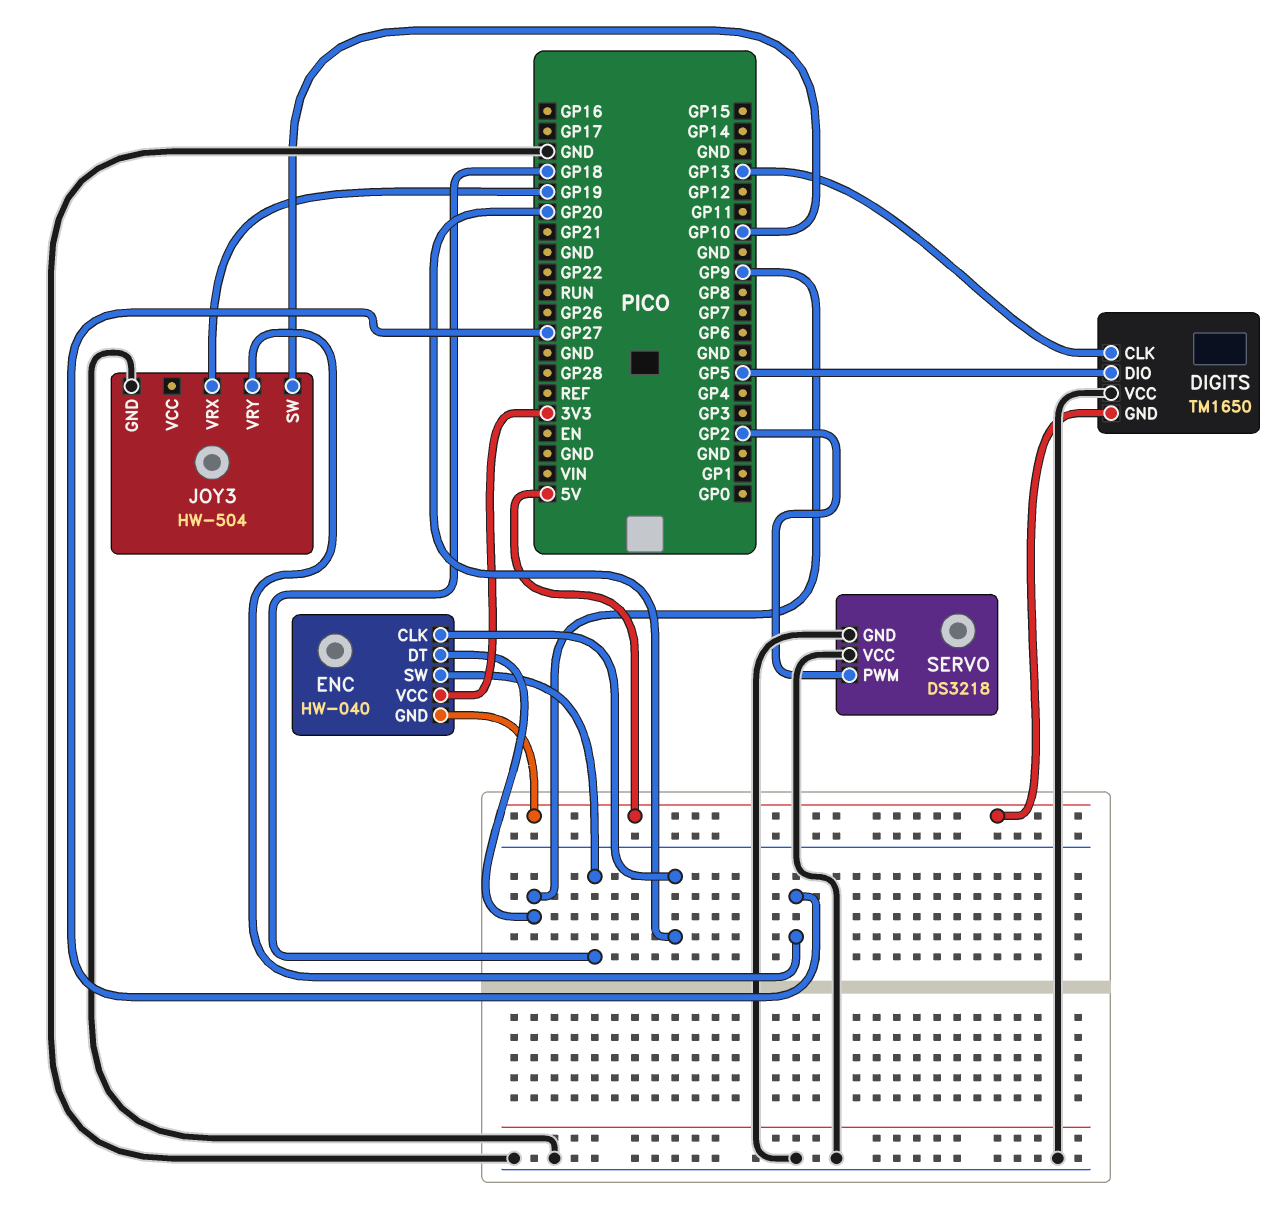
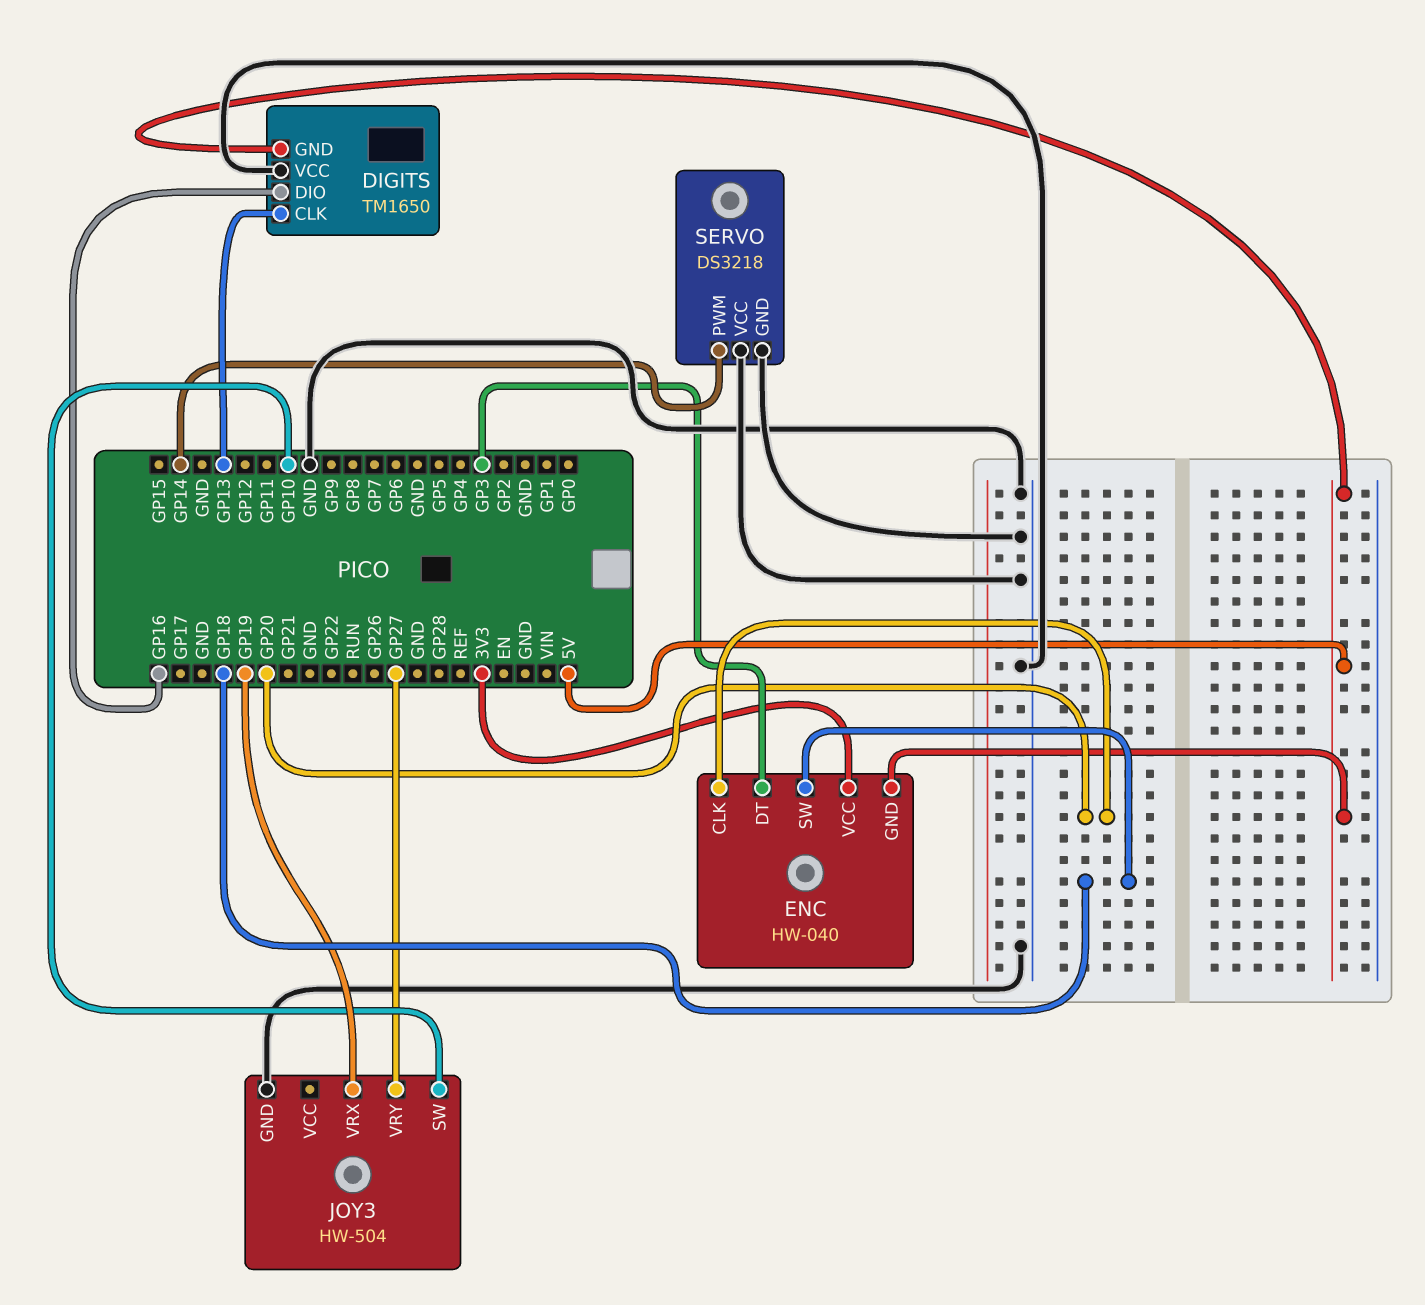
DIGITS pin DIO: GP5 -> GP16
ENC pin DT: GP9 -> GP3
SERVO pin PWM: GP2 -> GP14

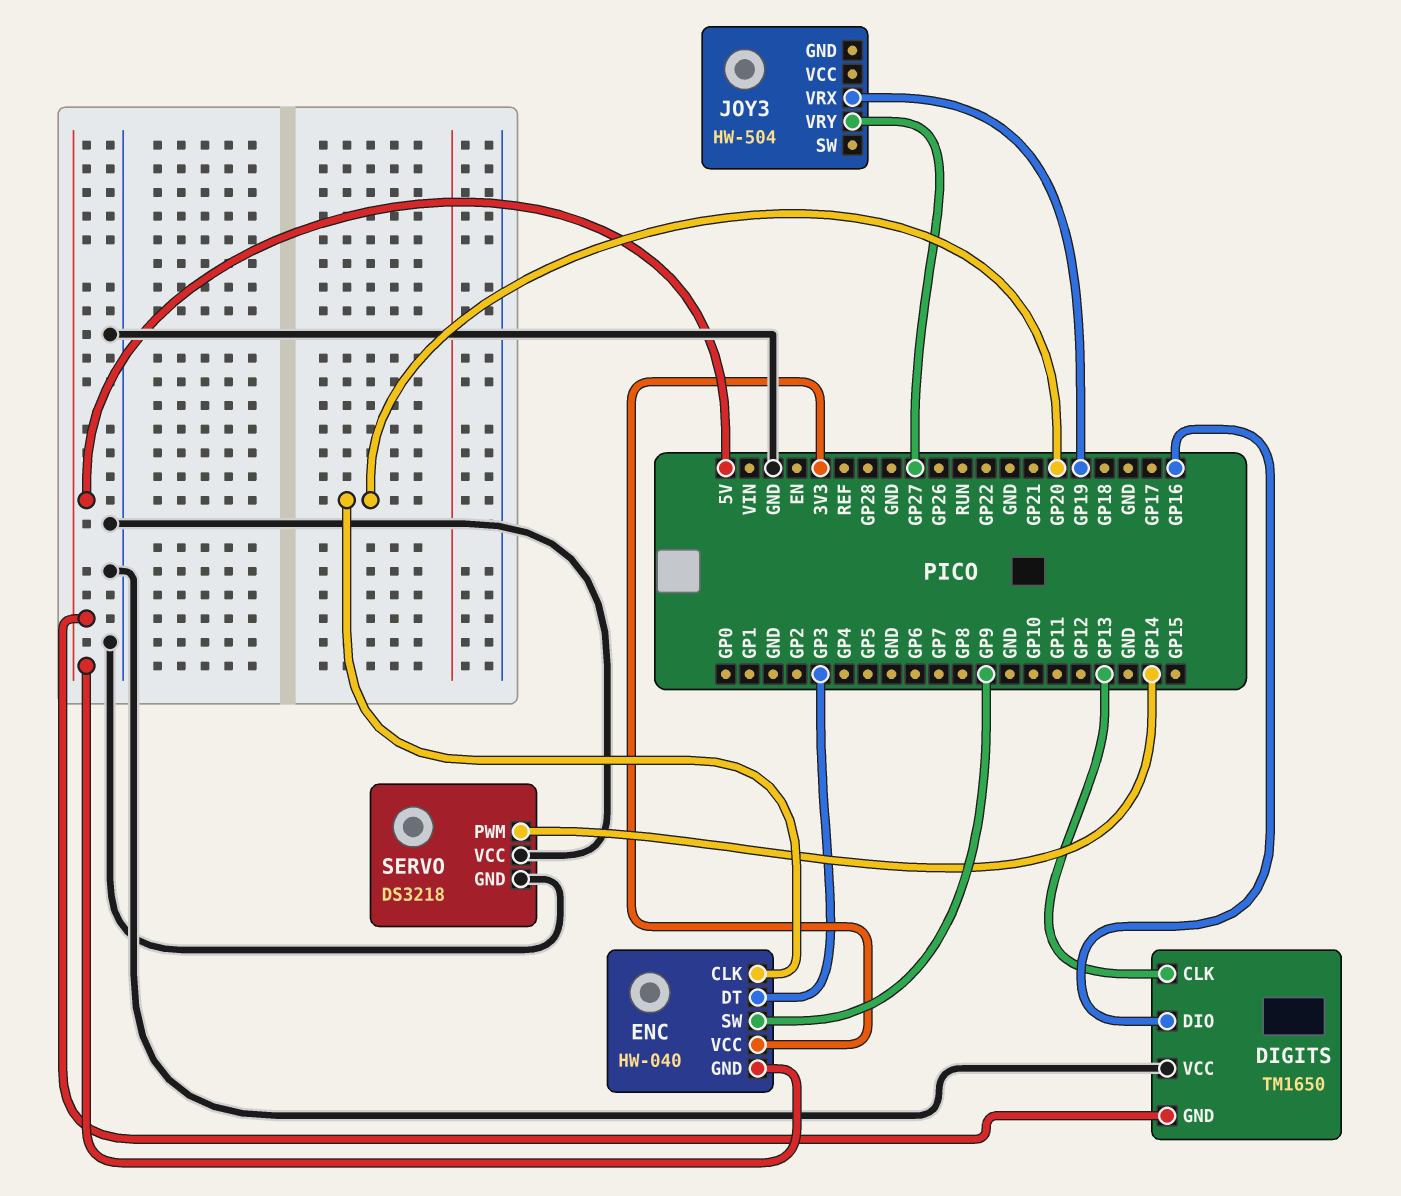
ENC pin SW: GP18 -> GP9
JOY3 pin GND: GND -> none
JOY3 pin SW: GP10 -> none

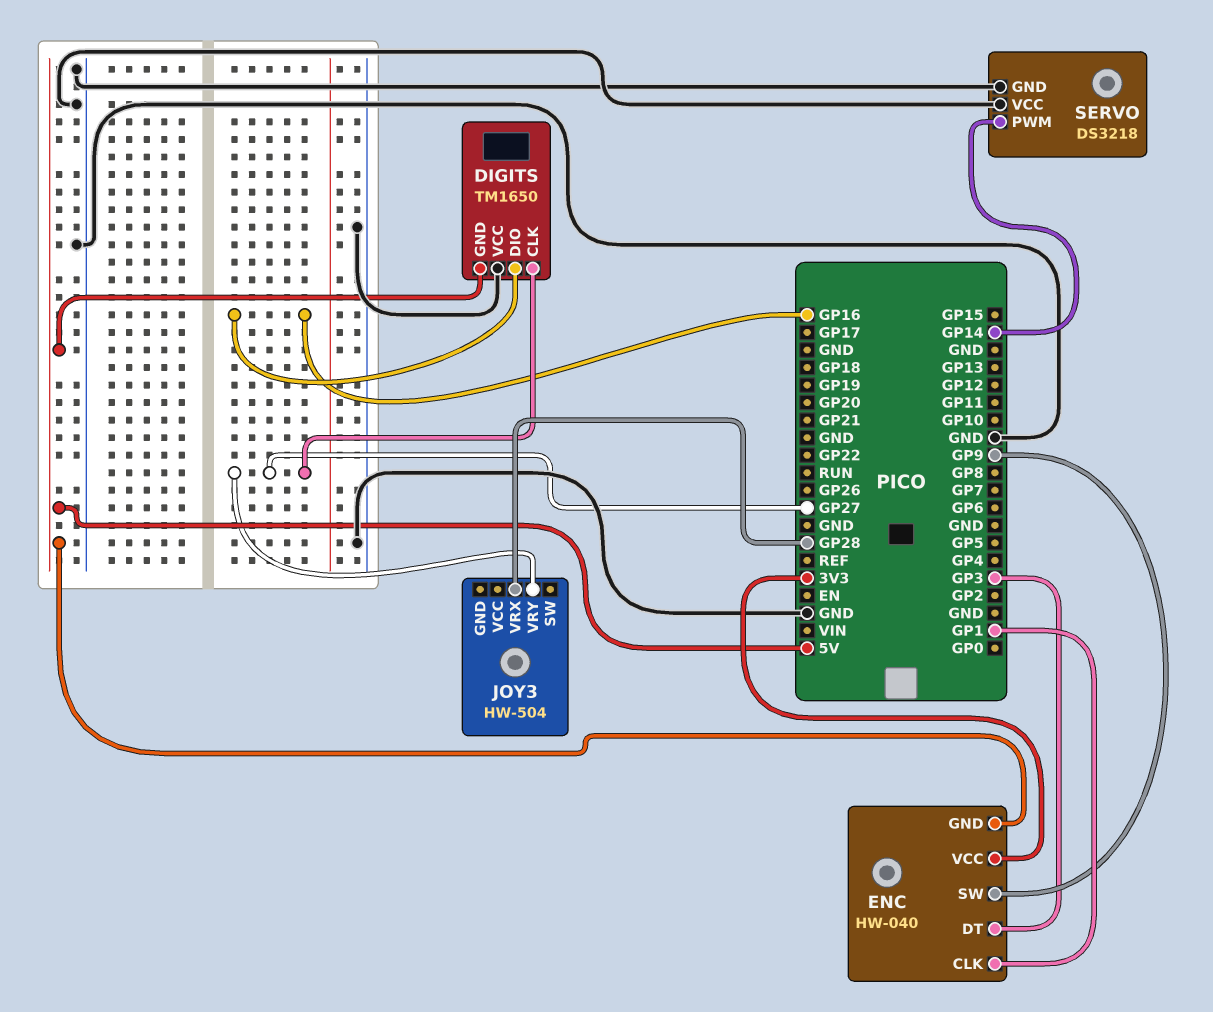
DIGITS pin CLK: GP13 -> GP27
ENC pin CLK: GP20 -> GP1
JOY3 pin VRX: GP19 -> GP28

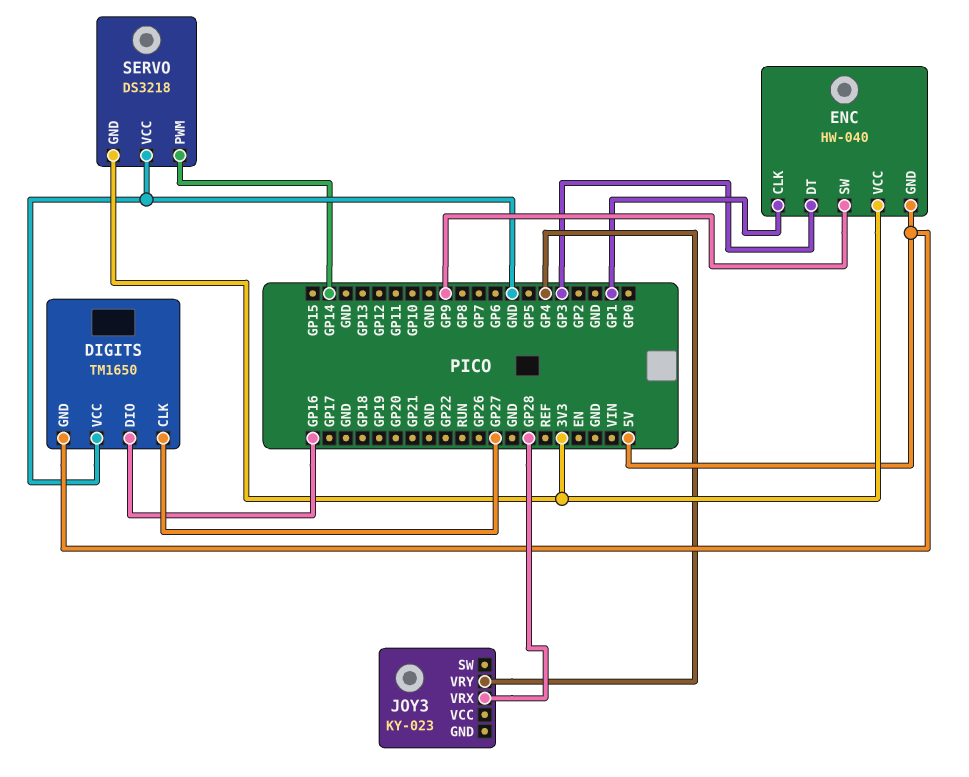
JOY3: HW-504 -> KY-023
JOY3 pin VRY: GP27 -> GP4
SERVO pin GND: GND -> 3V3

